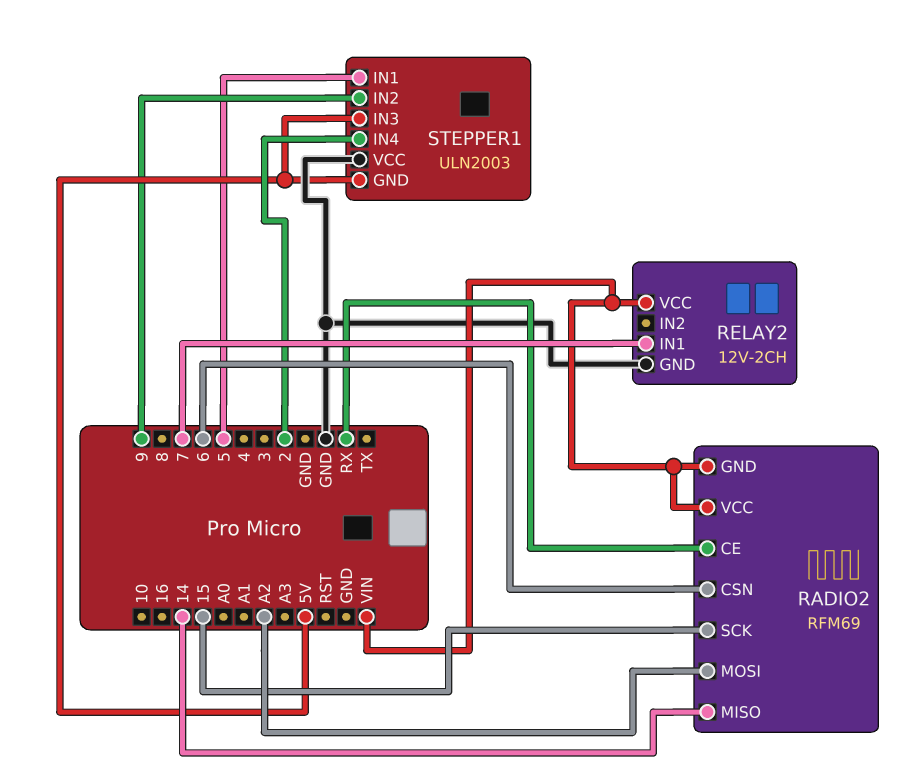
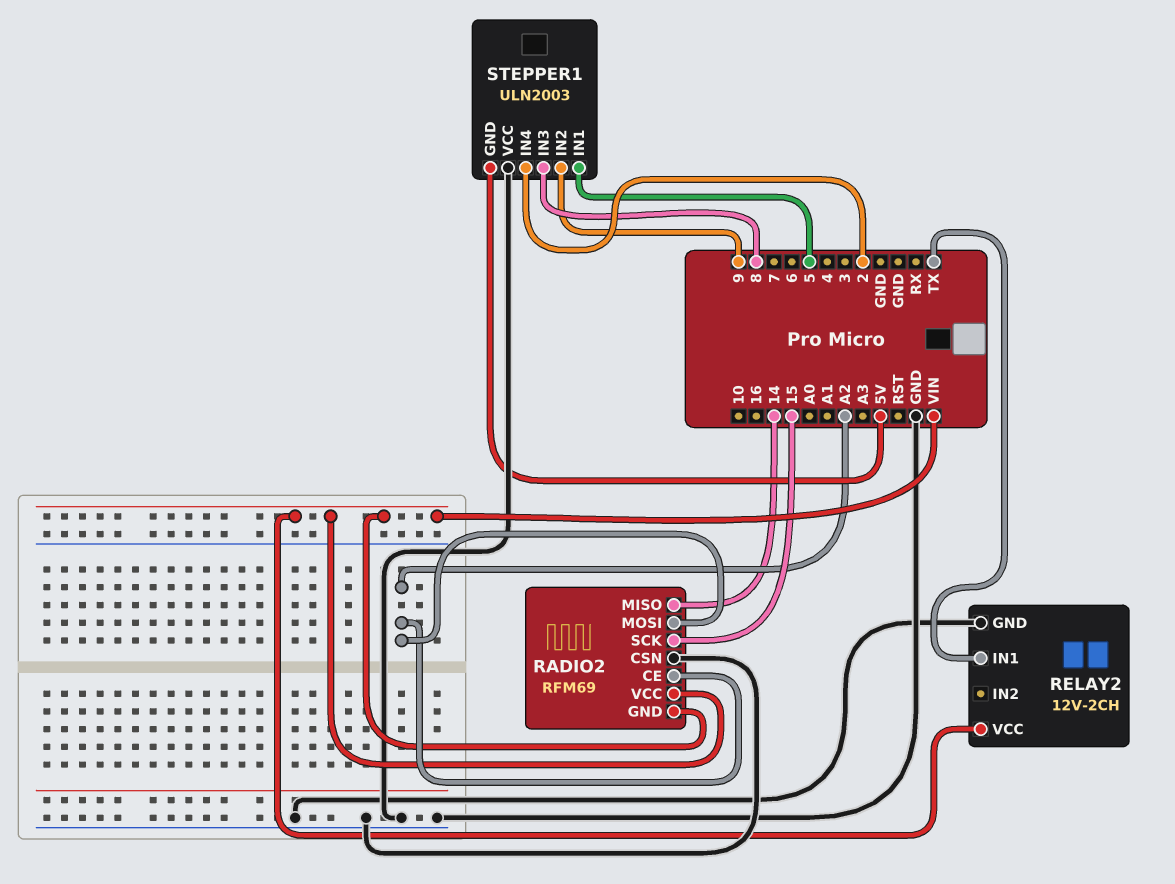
RADIO2 pin CE: RX -> A2
RADIO2 pin CSN: 6 -> GND
RELAY2 pin IN1: 7 -> TX
STEPPER1 pin IN3: 5V -> 8

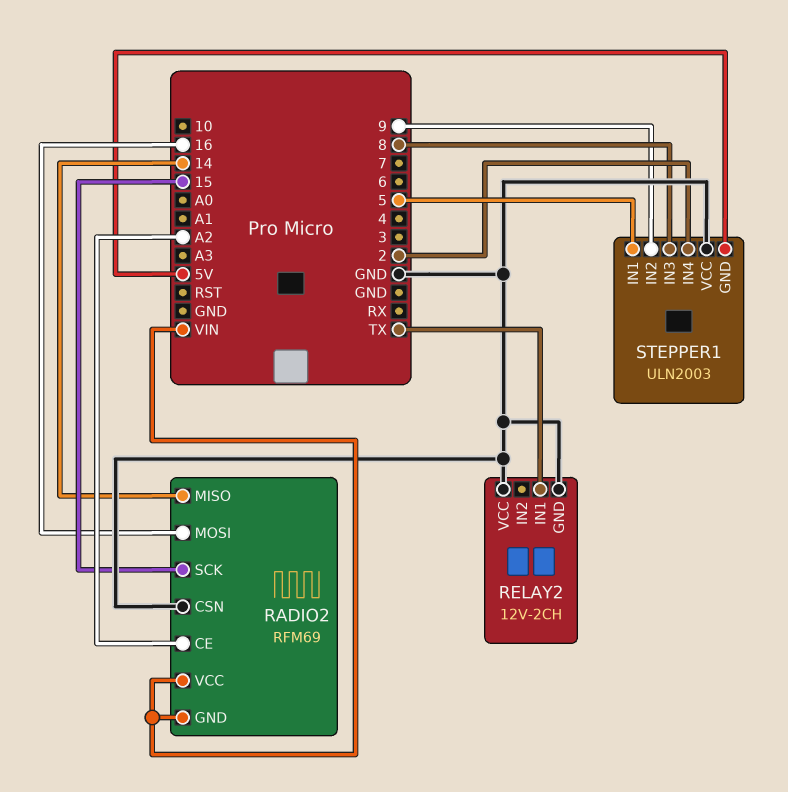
RADIO2 pin MOSI: A2 -> 16
RELAY2 pin VCC: VIN -> GND

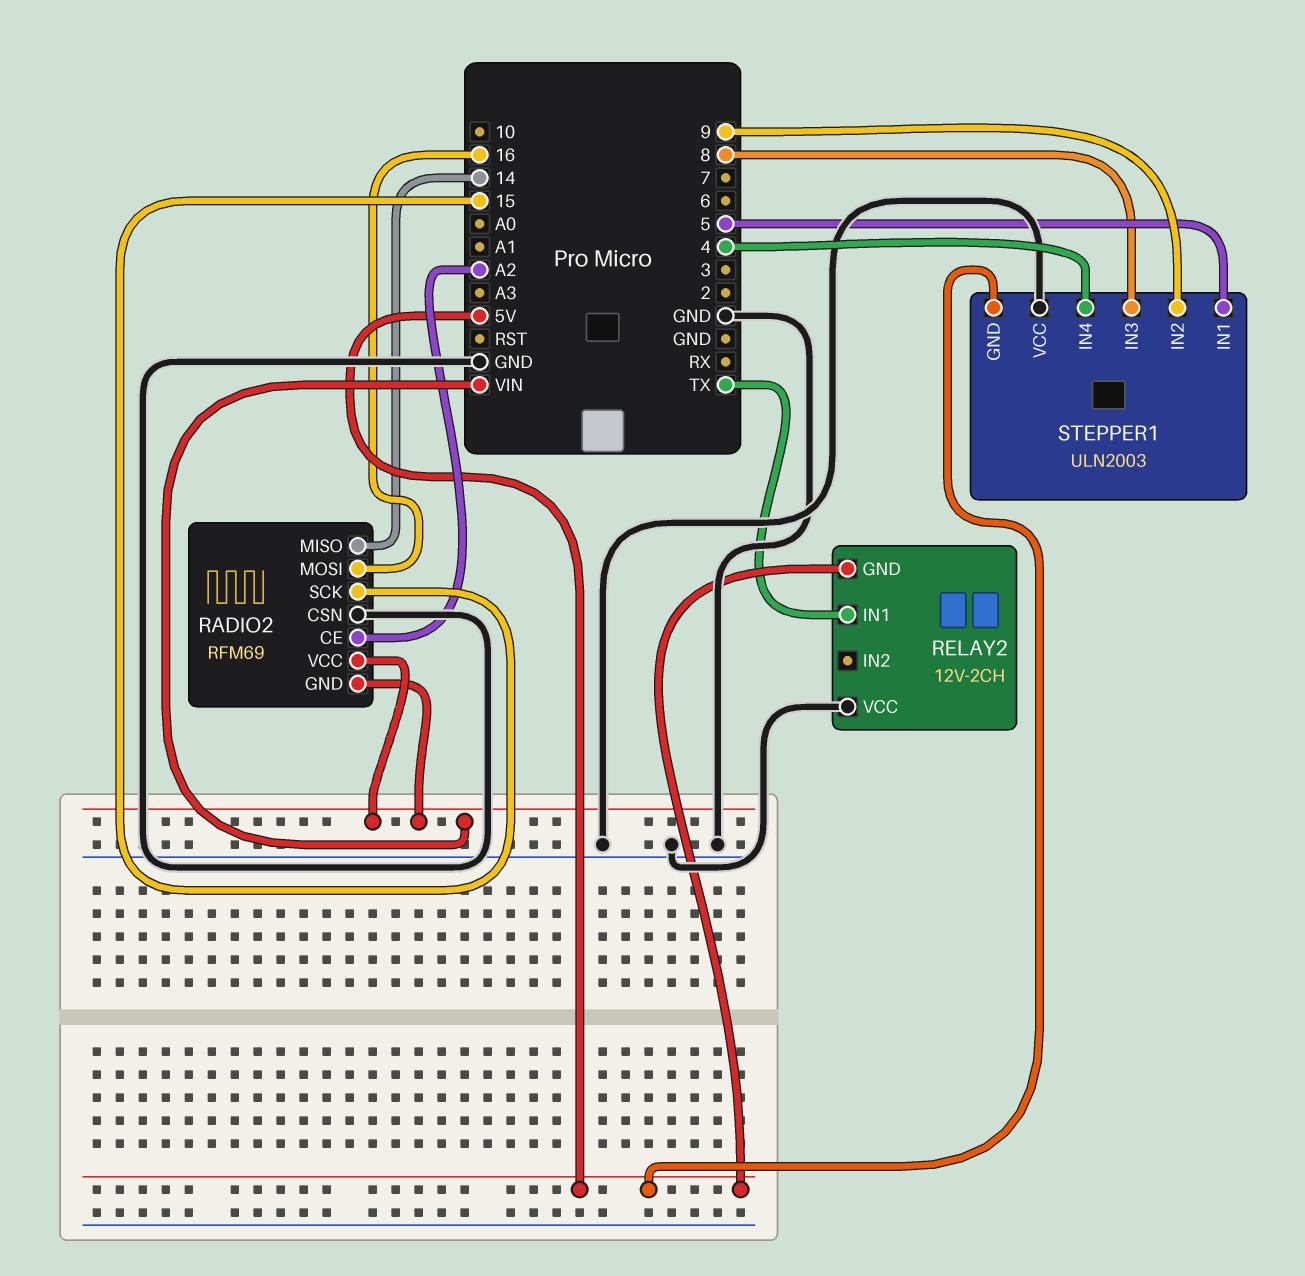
RELAY2 pin GND: GND -> 5V
STEPPER1 pin IN4: 2 -> 4

